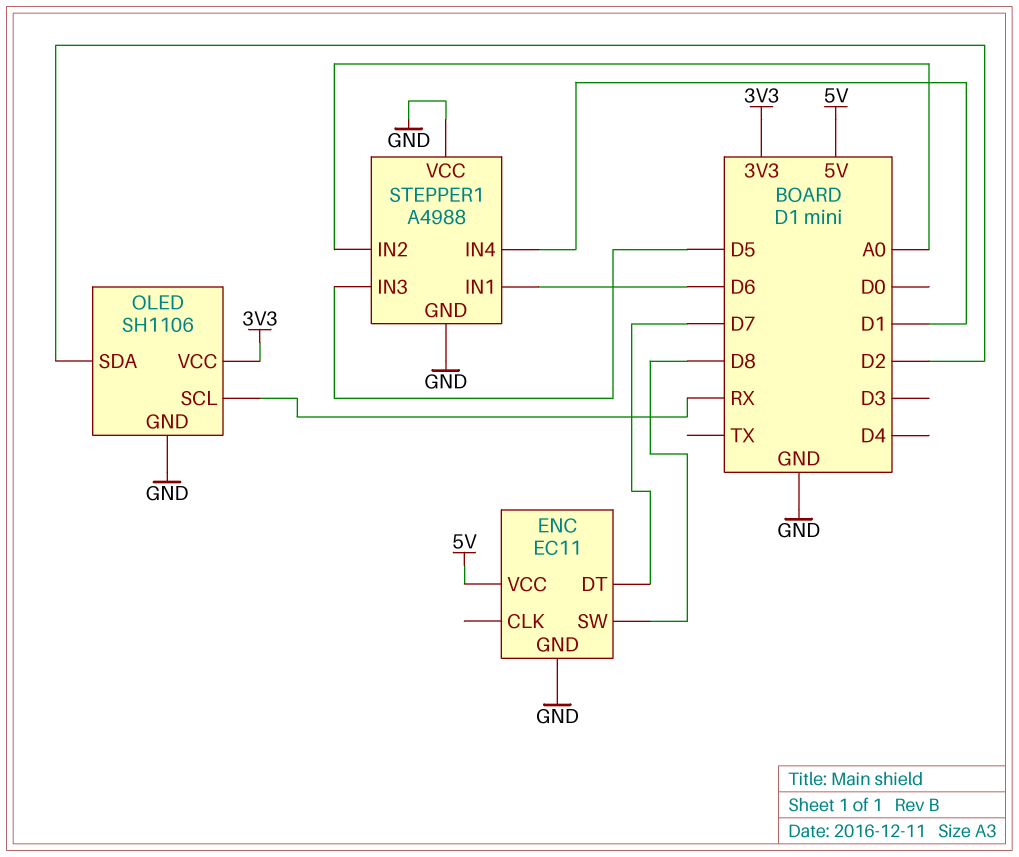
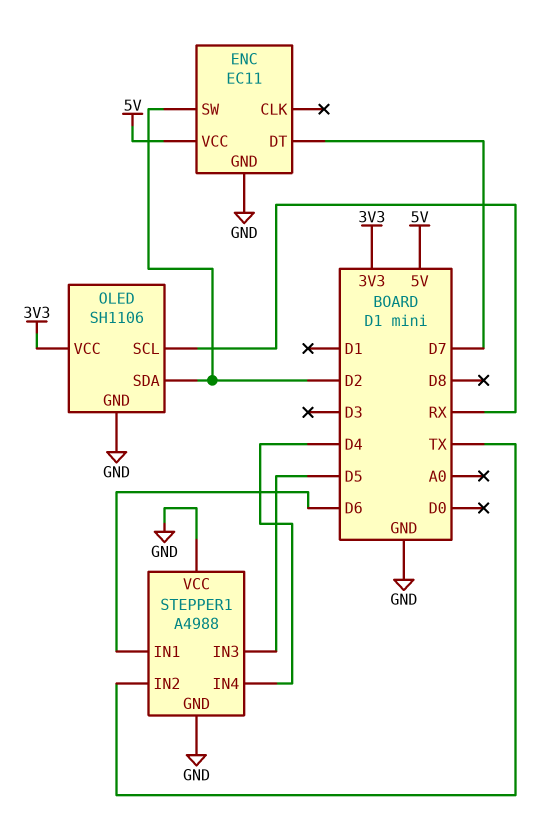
ENC pin SW: D8 -> D2
STEPPER1 pin IN2: A0 -> TX
STEPPER1 pin IN4: D1 -> D4

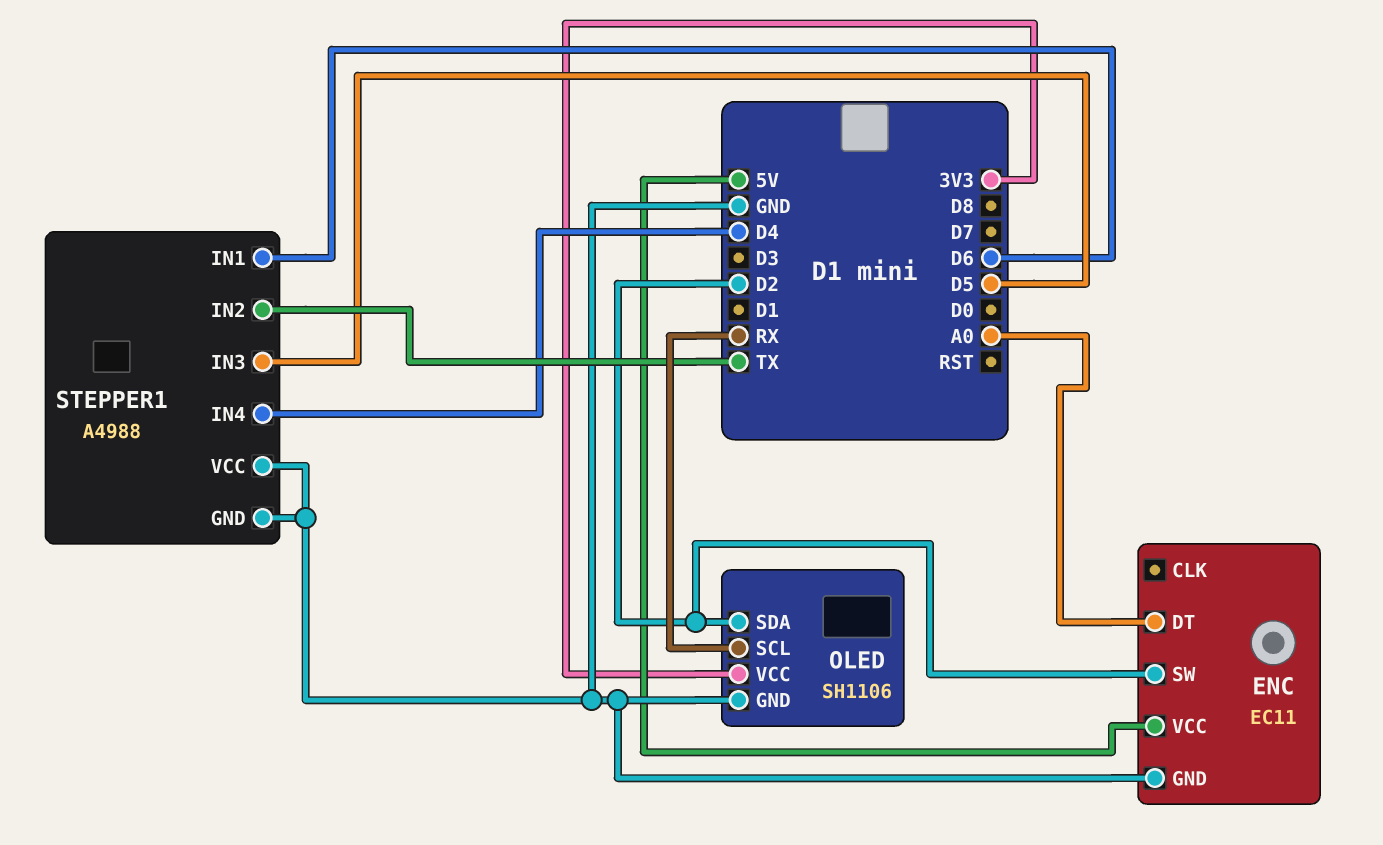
ENC pin DT: D7 -> A0

